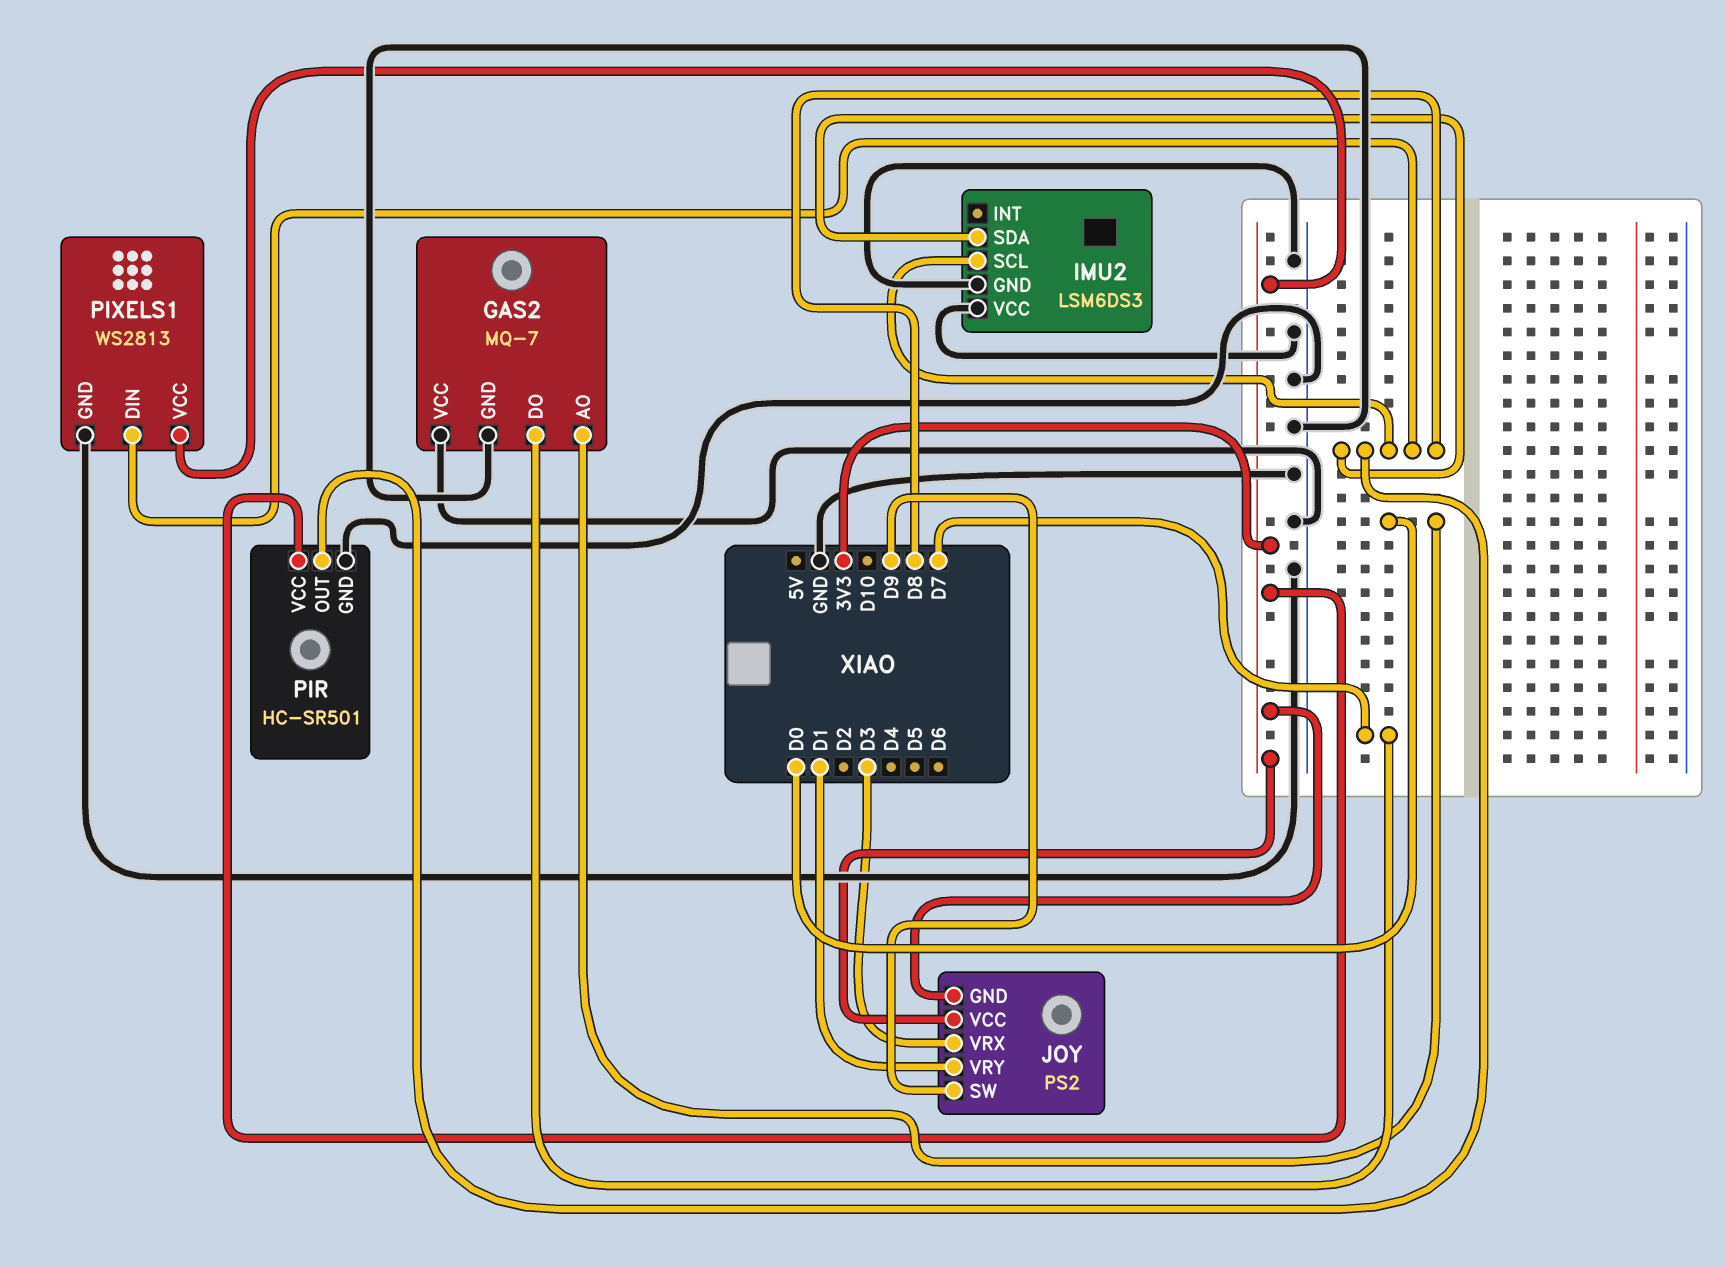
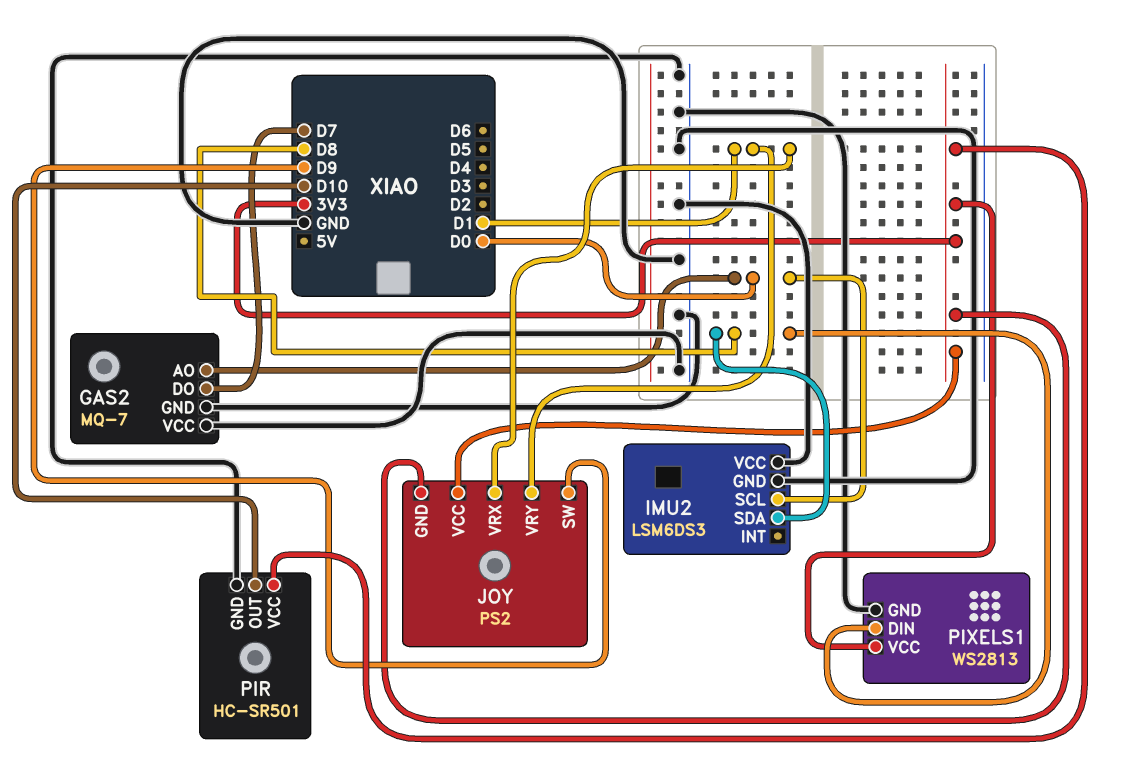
IMU2 pin SCL: D8 -> D0
JOY pin VRX: D3 -> D1
PIR pin OUT: D8 -> D10

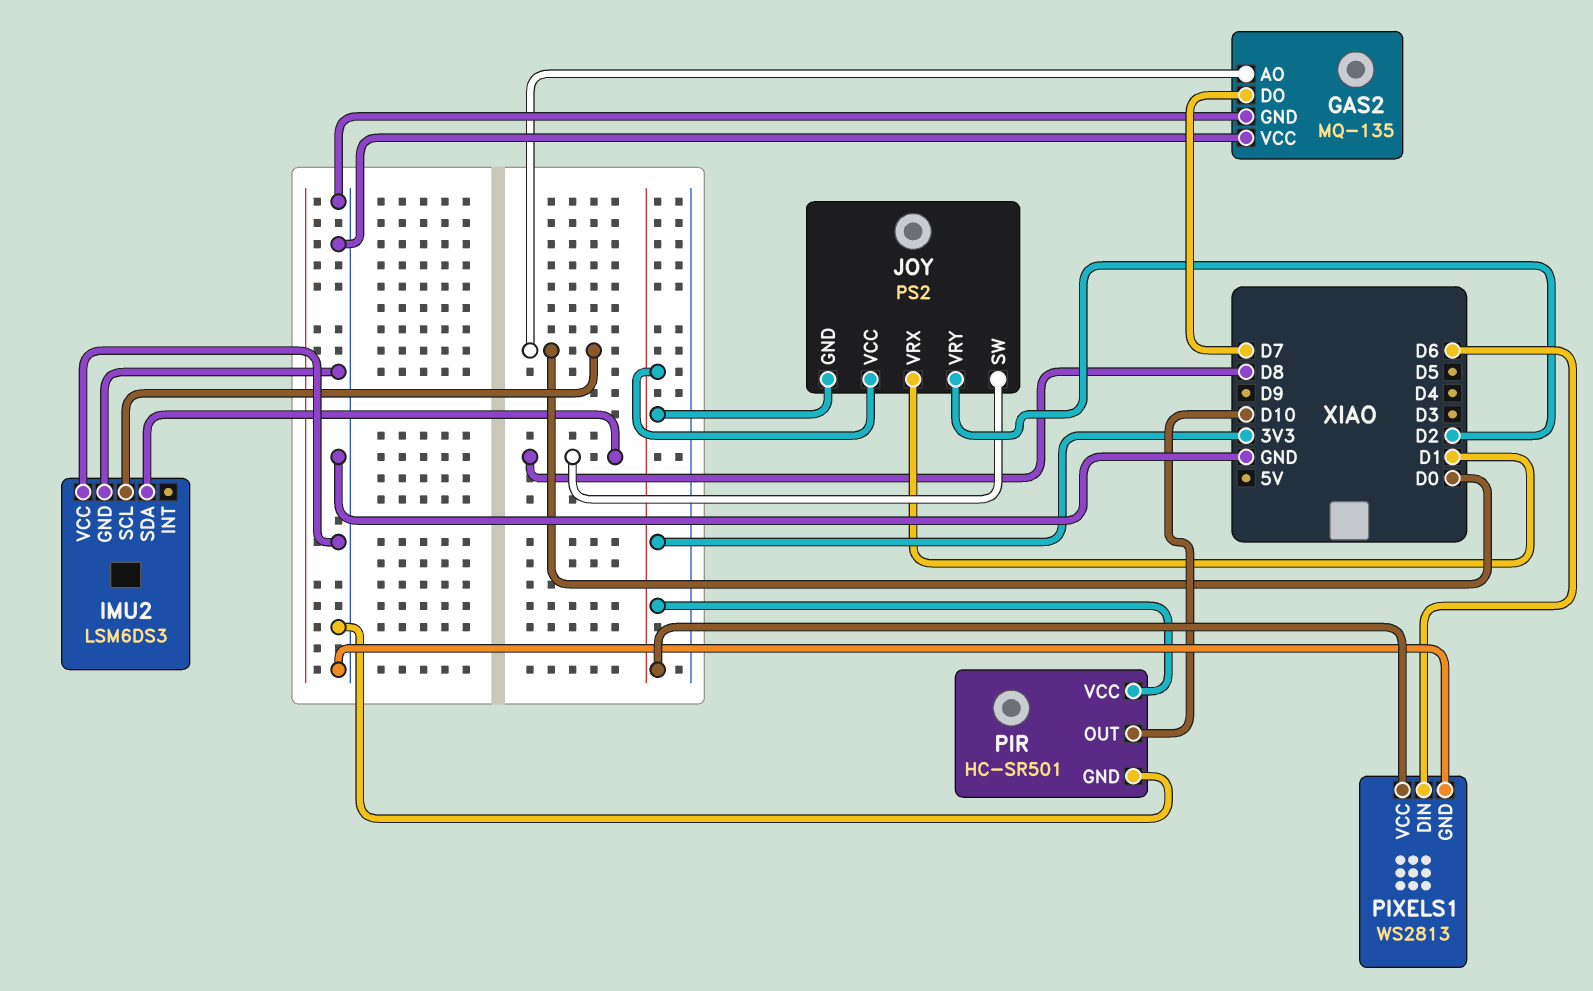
GAS2: MQ-7 -> MQ-135
JOY pin SW: D9 -> D8
JOY pin VRY: D1 -> D2
PIXELS1 pin DIN: D8 -> D6

